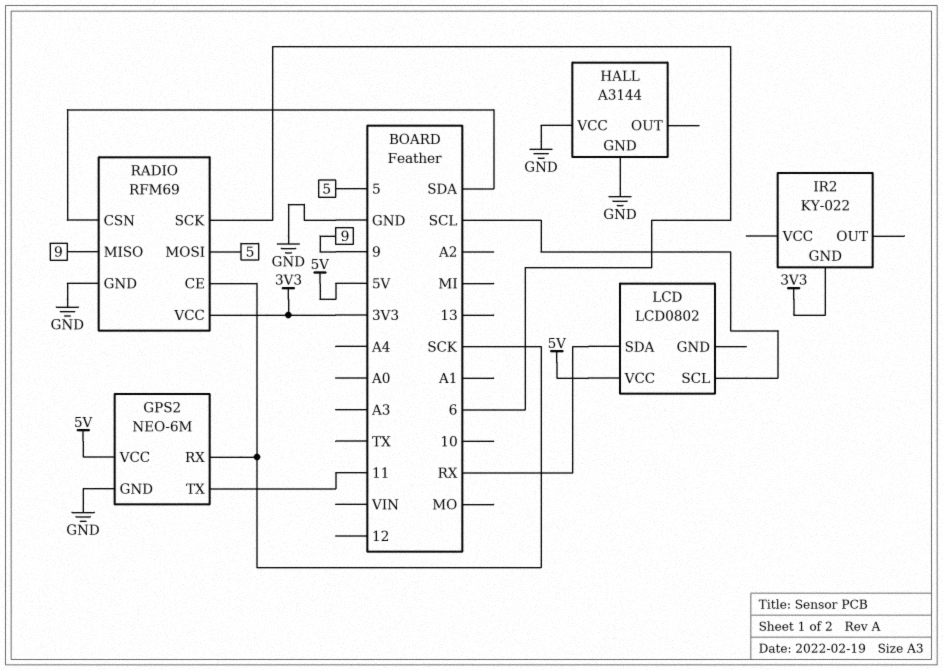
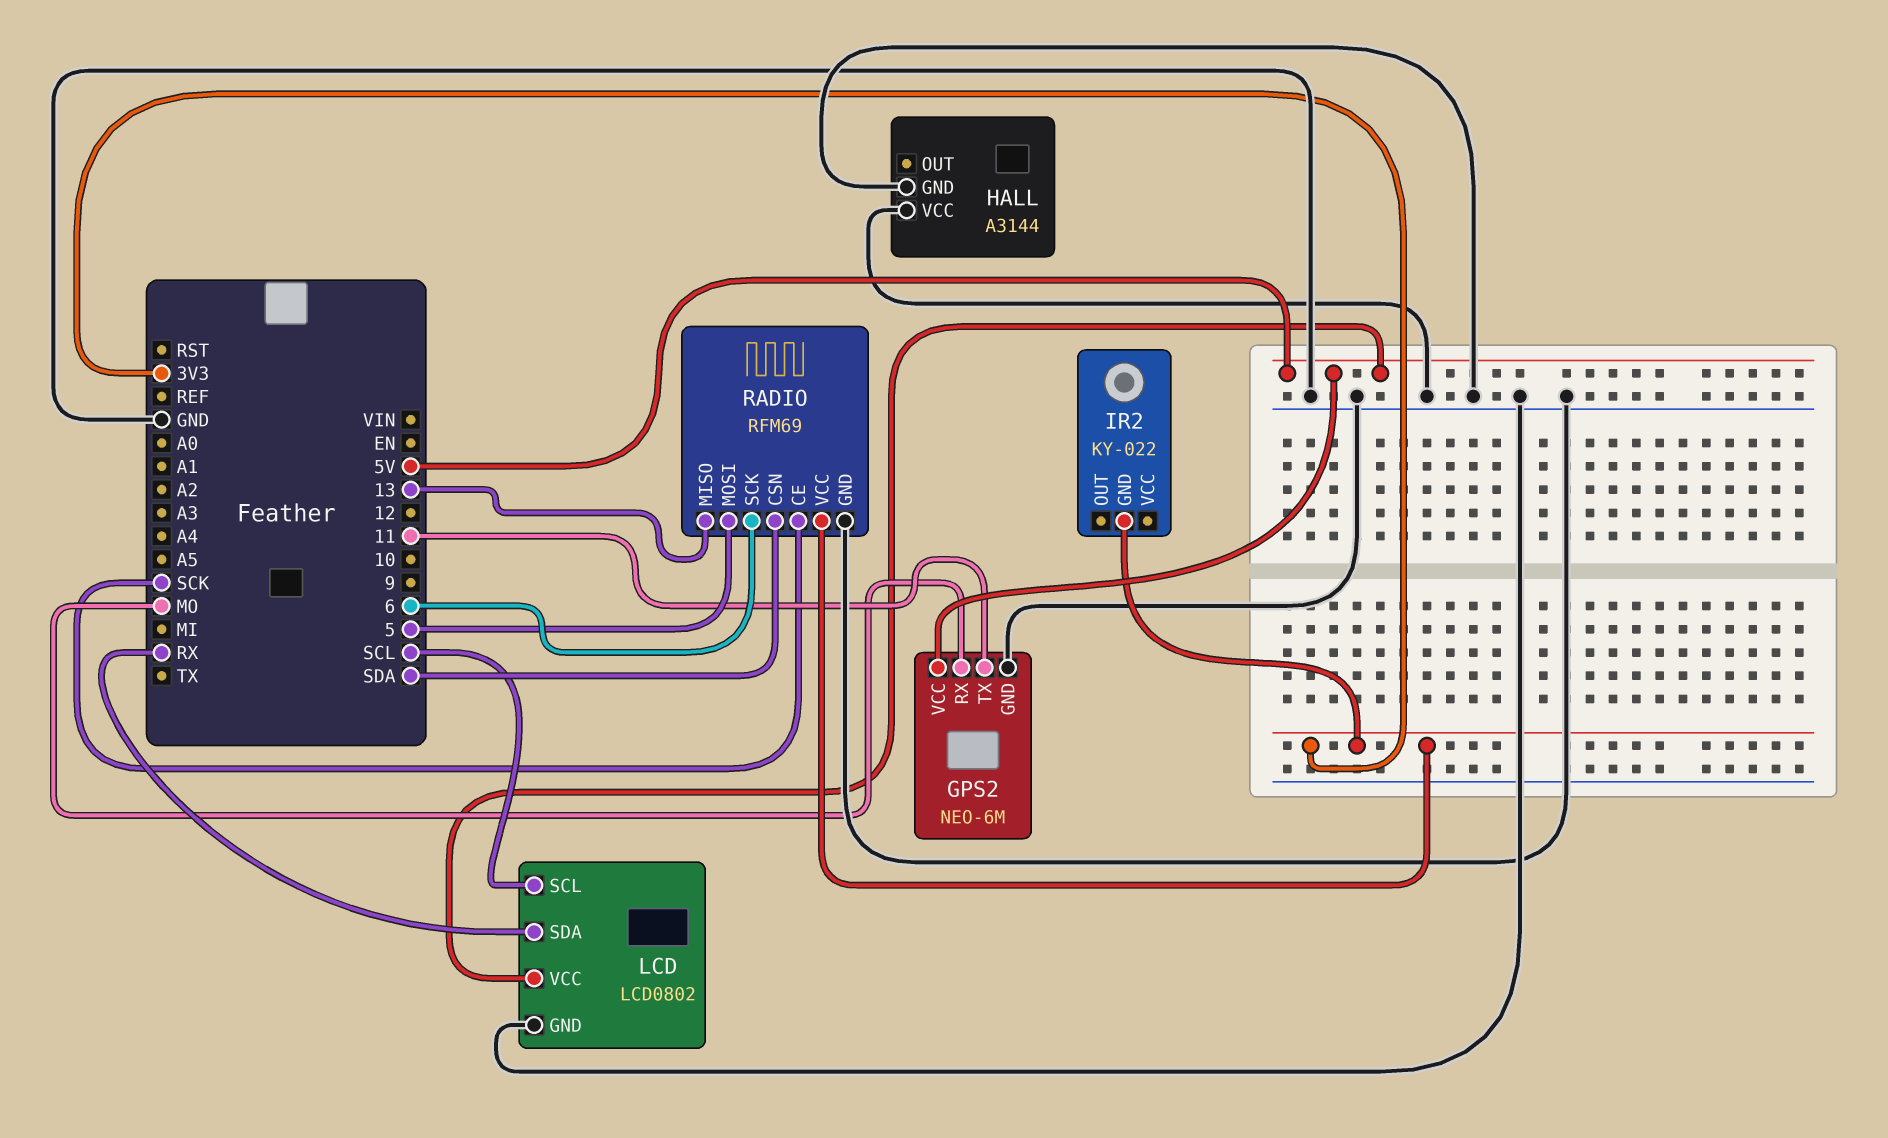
GPS2 pin RX: SCK -> MO
LCD pin GND: none -> GND
RADIO pin MISO: 9 -> 13

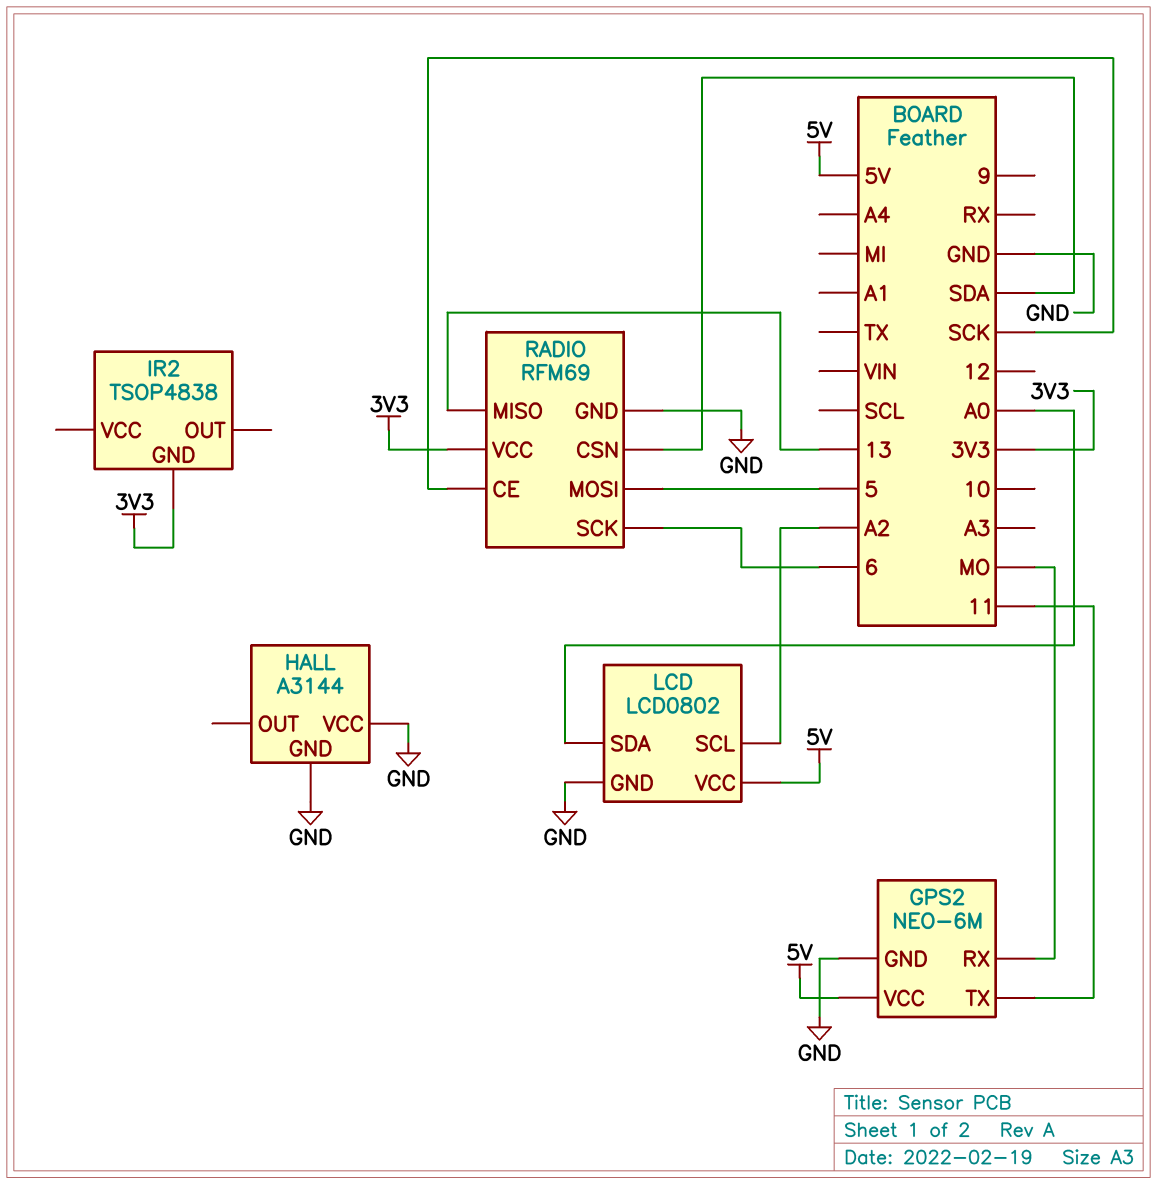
IR2: KY-022 -> TSOP4838
LCD pin SCL: SCL -> A2
LCD pin SDA: RX -> A0

